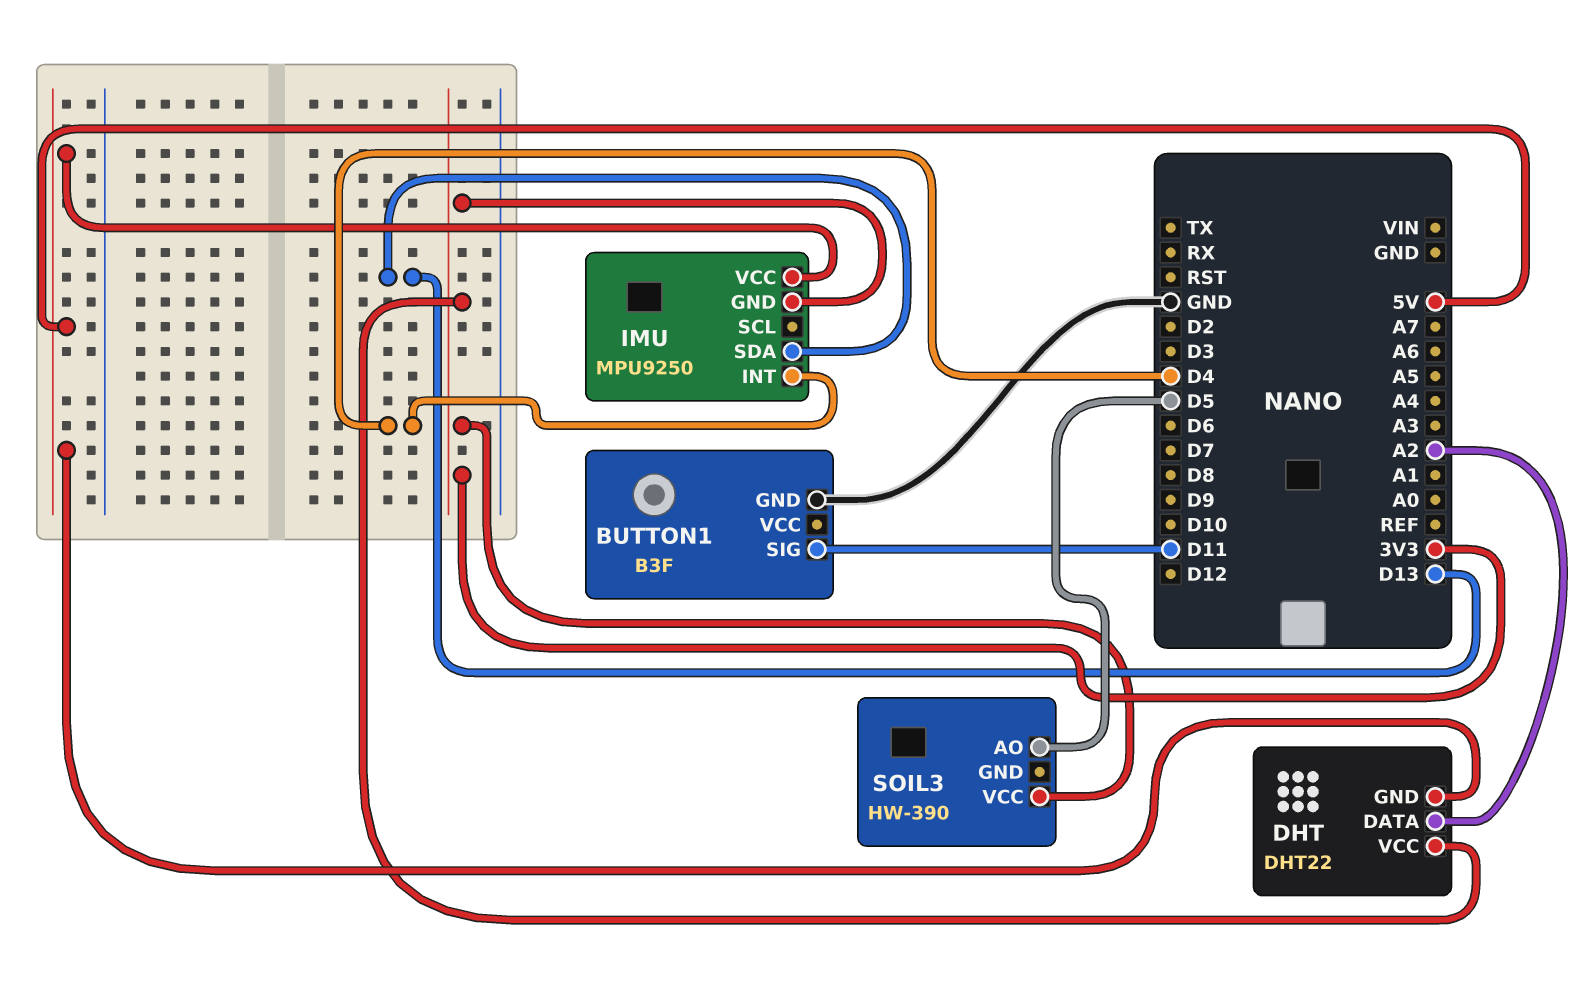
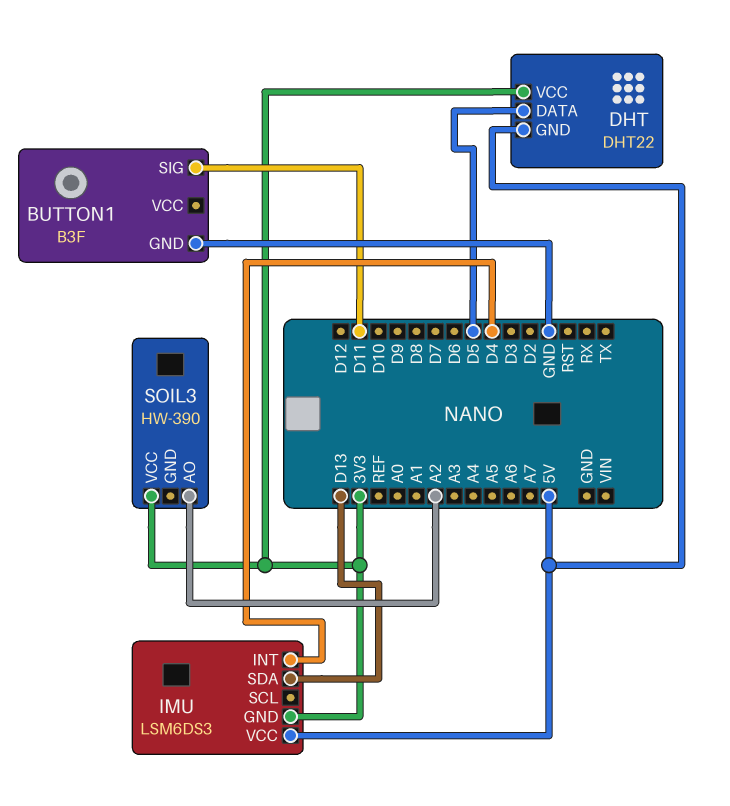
DHT pin DATA: A2 -> D5
IMU: MPU9250 -> LSM6DS3
SOIL3 pin AO: D5 -> A2

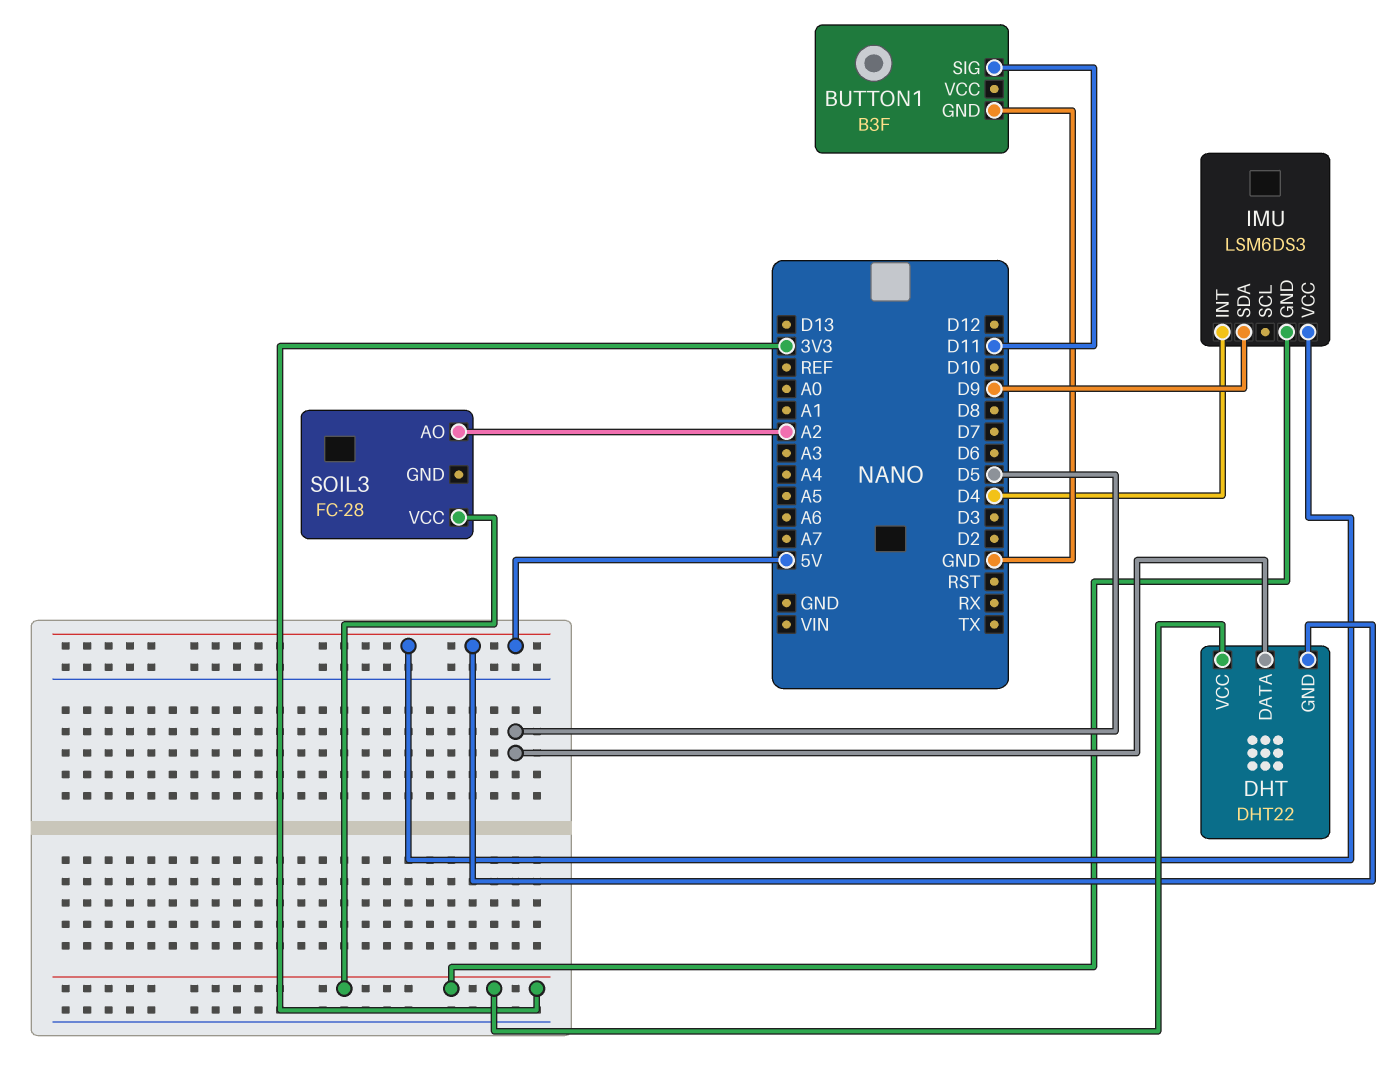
IMU pin SDA: D13 -> D9
SOIL3: HW-390 -> FC-28

